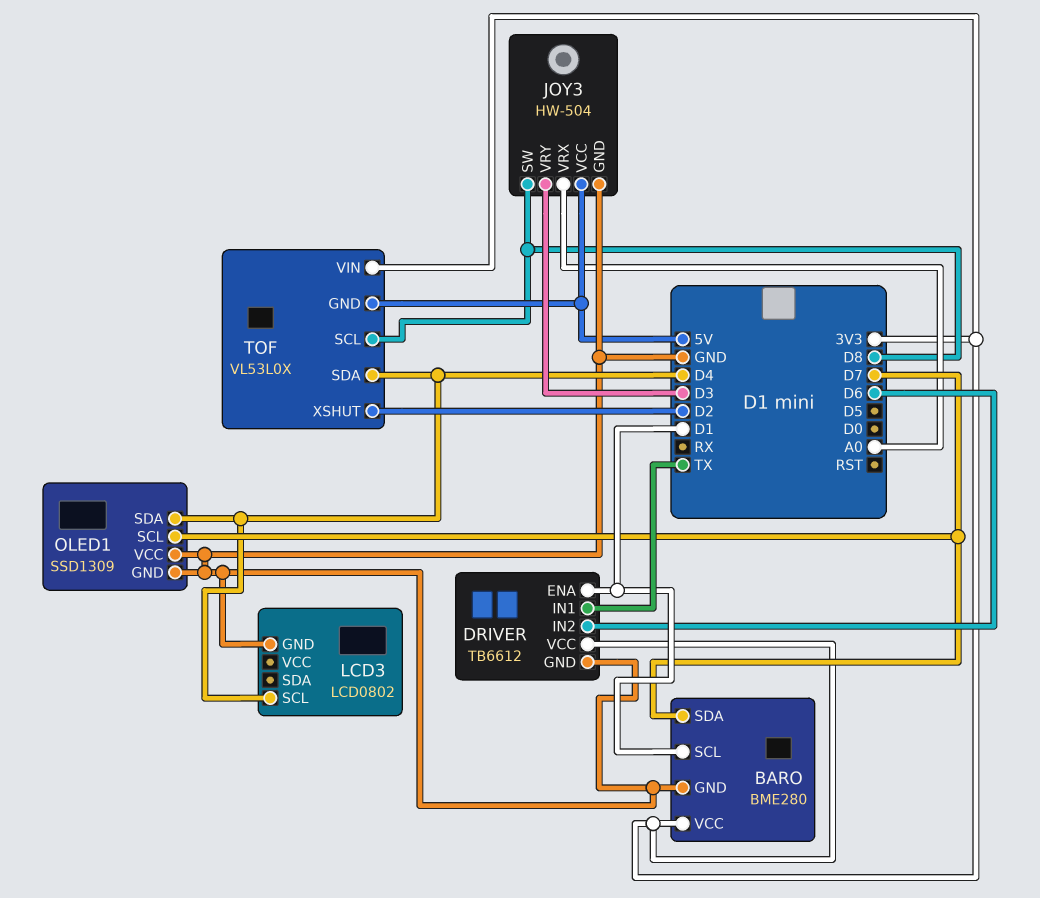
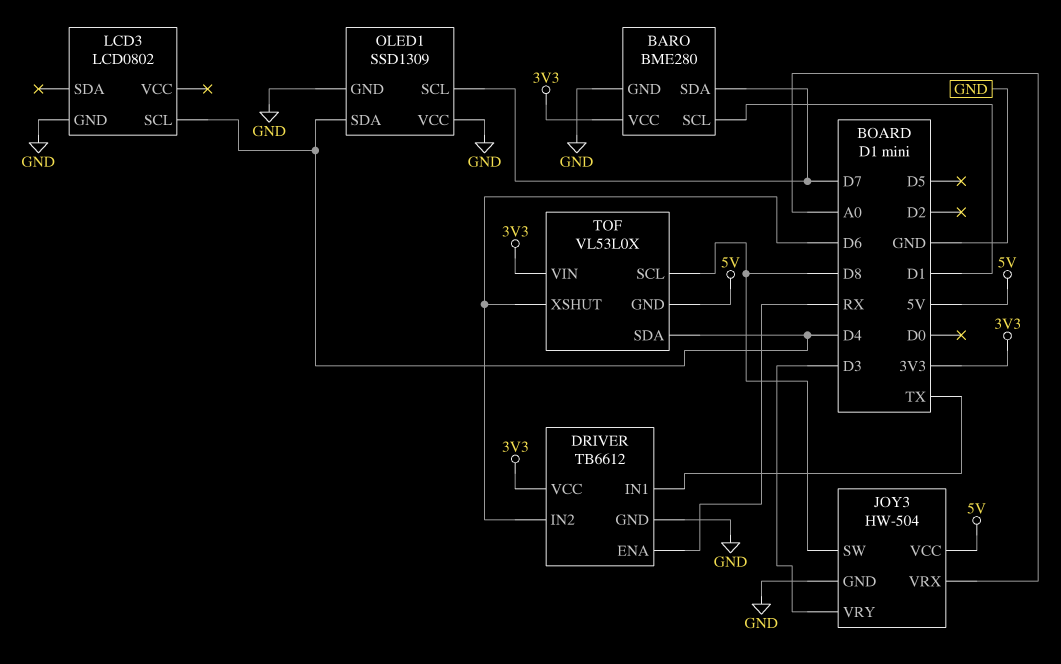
DRIVER pin ENA: D1 -> RX
TOF pin XSHUT: D2 -> D6

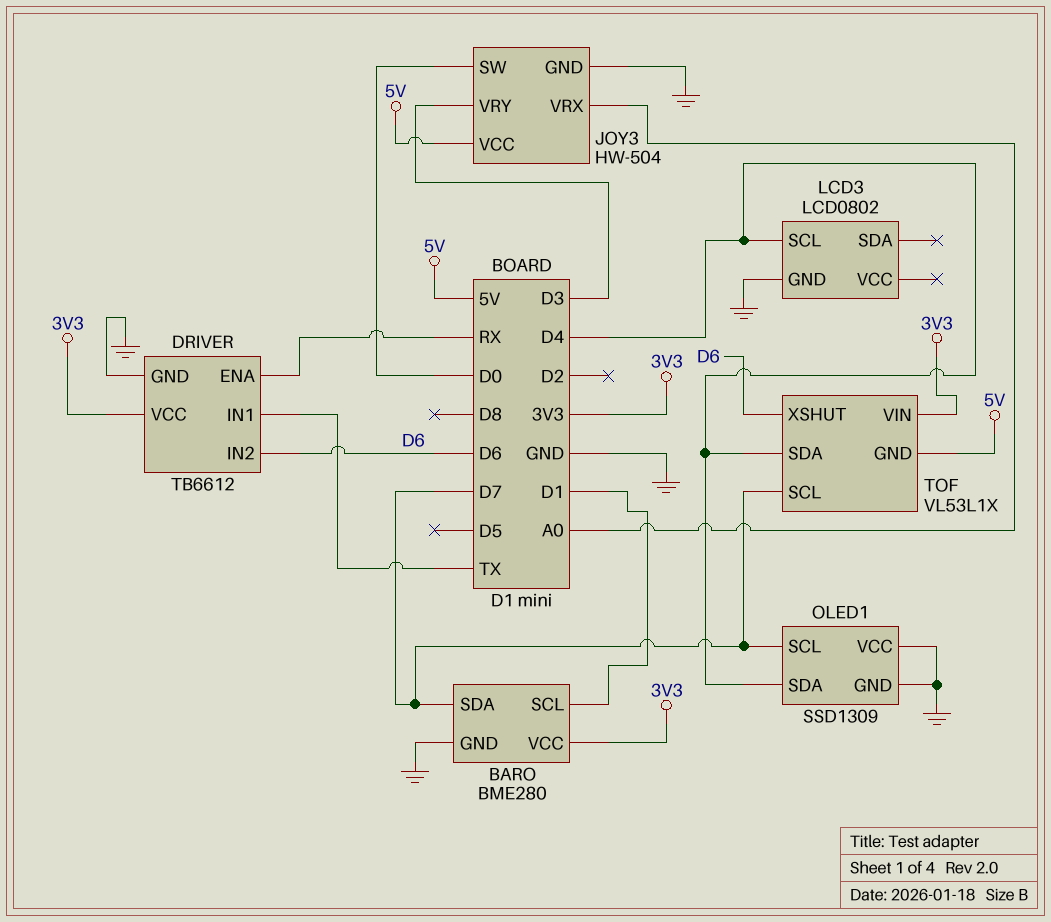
JOY3 pin SW: D8 -> D0
TOF: VL53L0X -> VL53L1X
TOF pin SCL: D8 -> D7

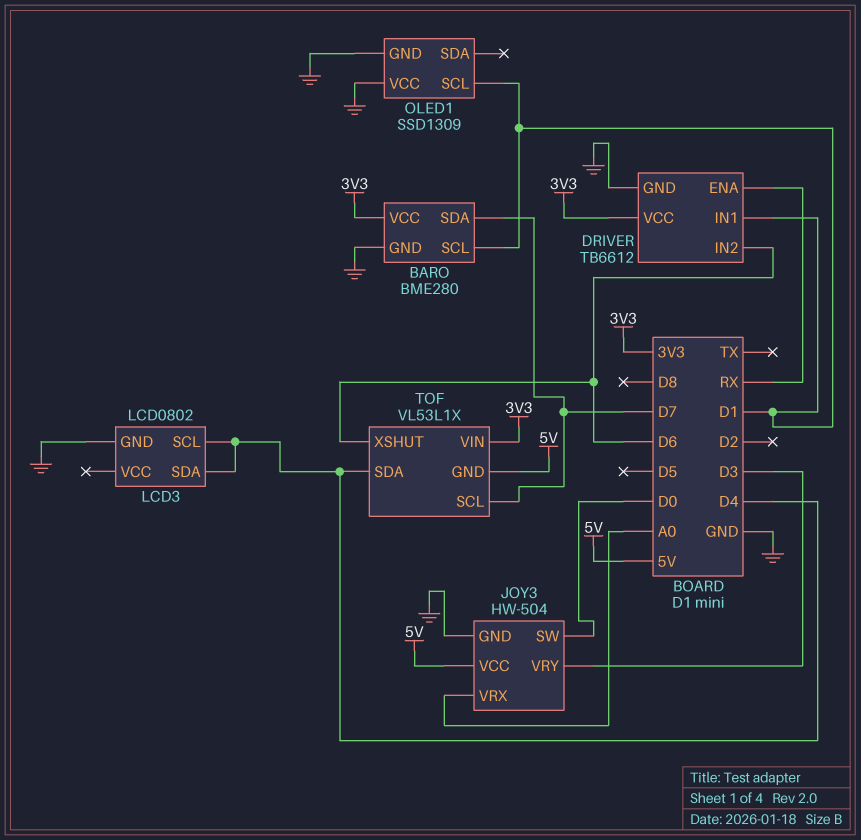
DRIVER pin IN1: TX -> D1
LCD3 pin SDA: none -> D4
OLED1 pin SCL: D7 -> D1
OLED1 pin SDA: D4 -> none

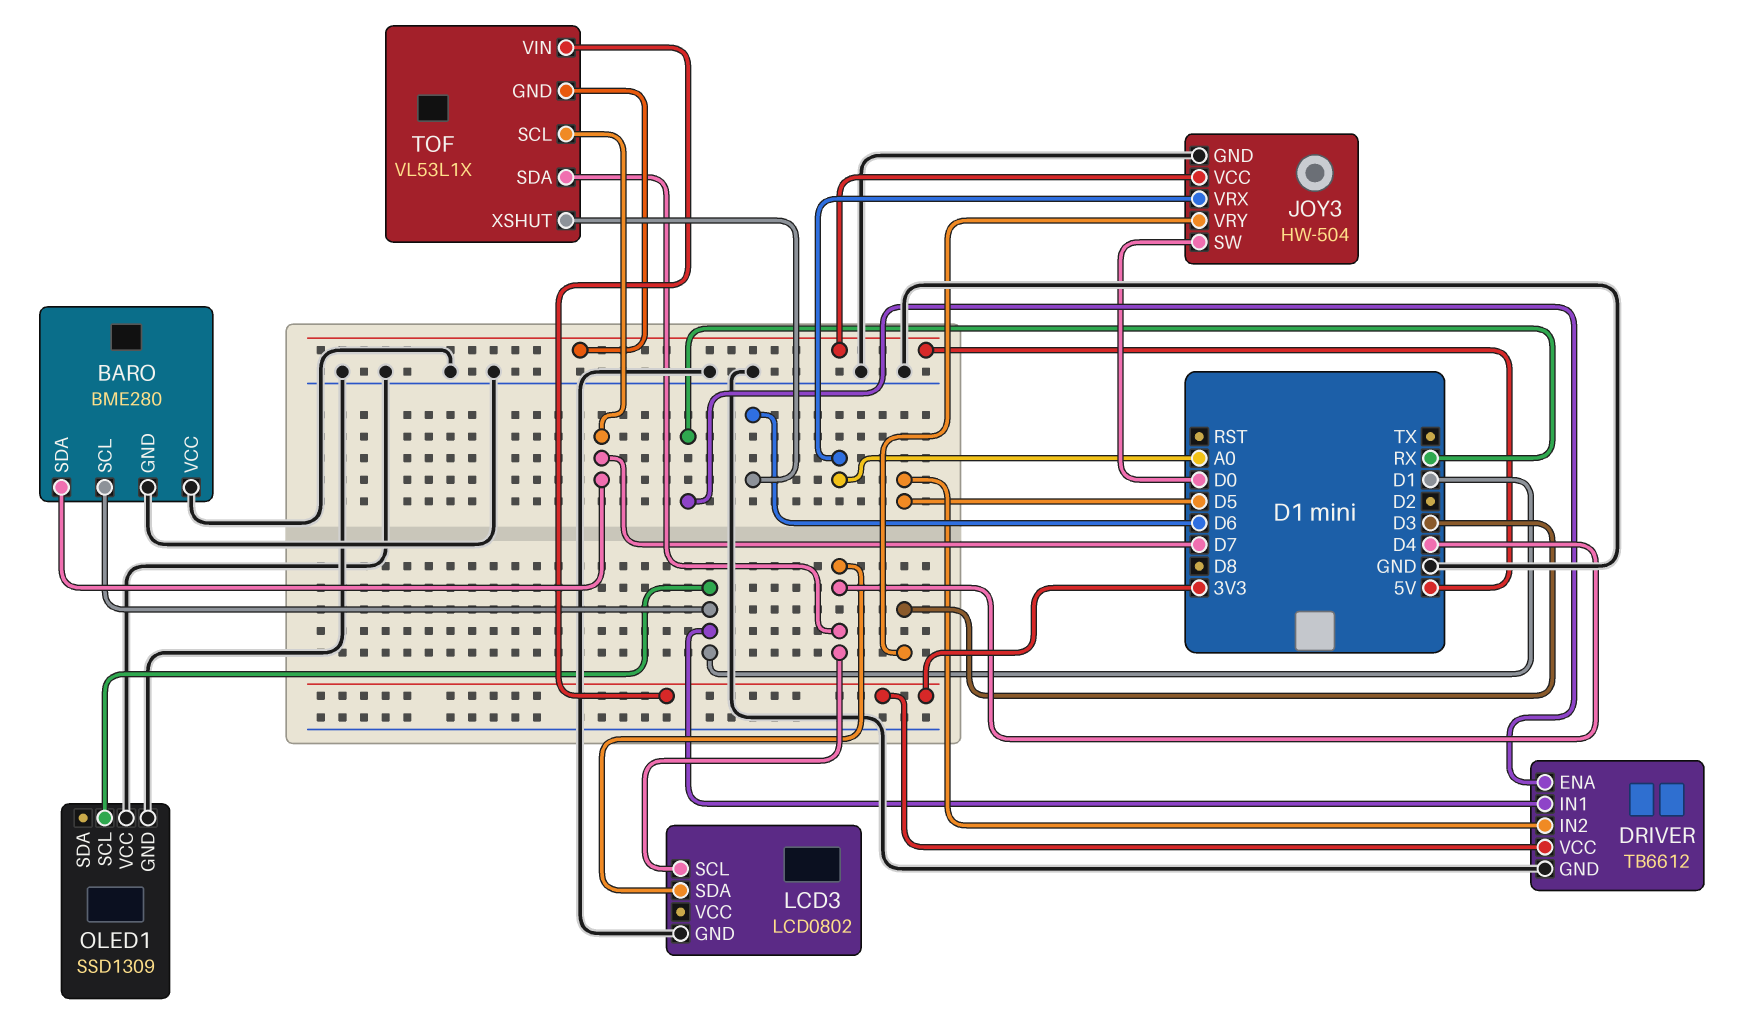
BARO pin VCC: 3V3 -> GND
DRIVER pin IN2: D6 -> D5

